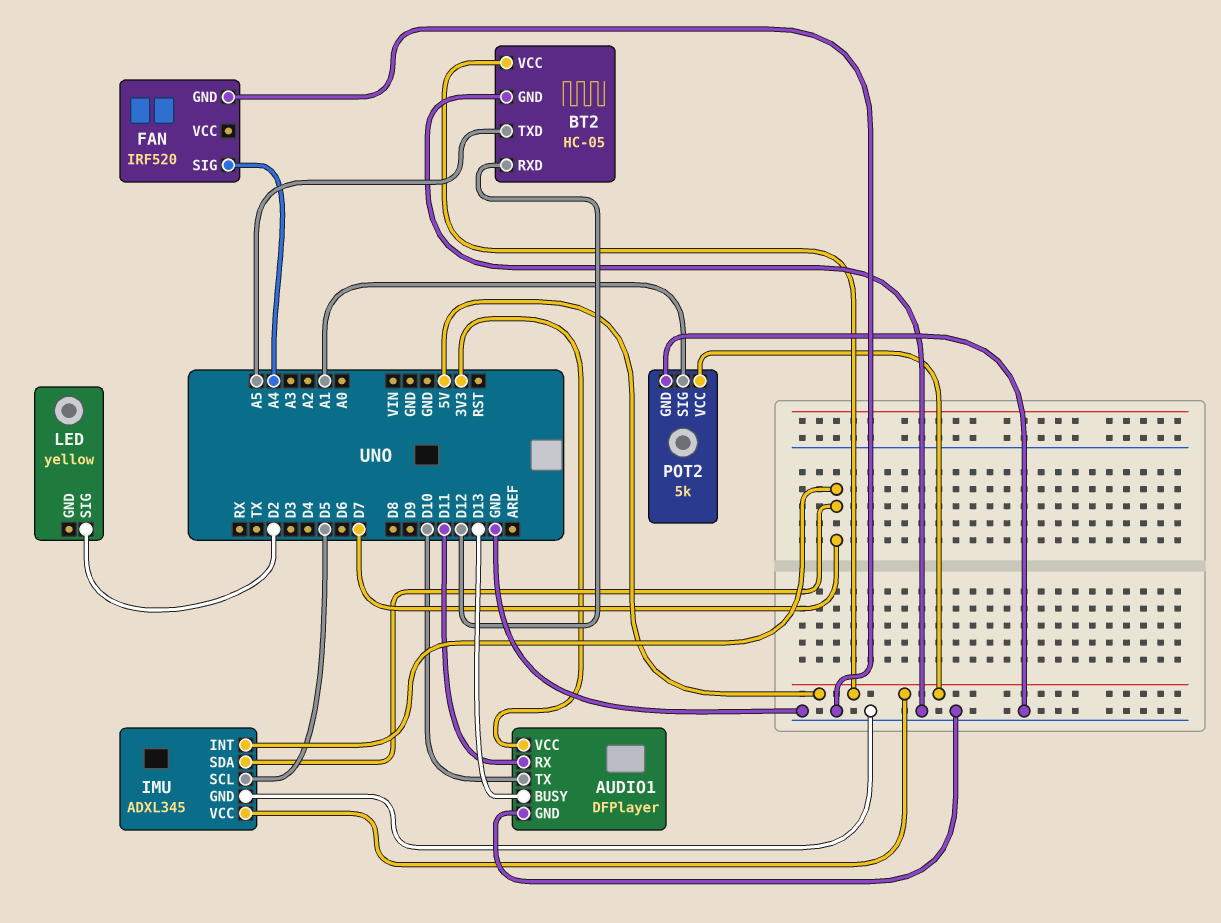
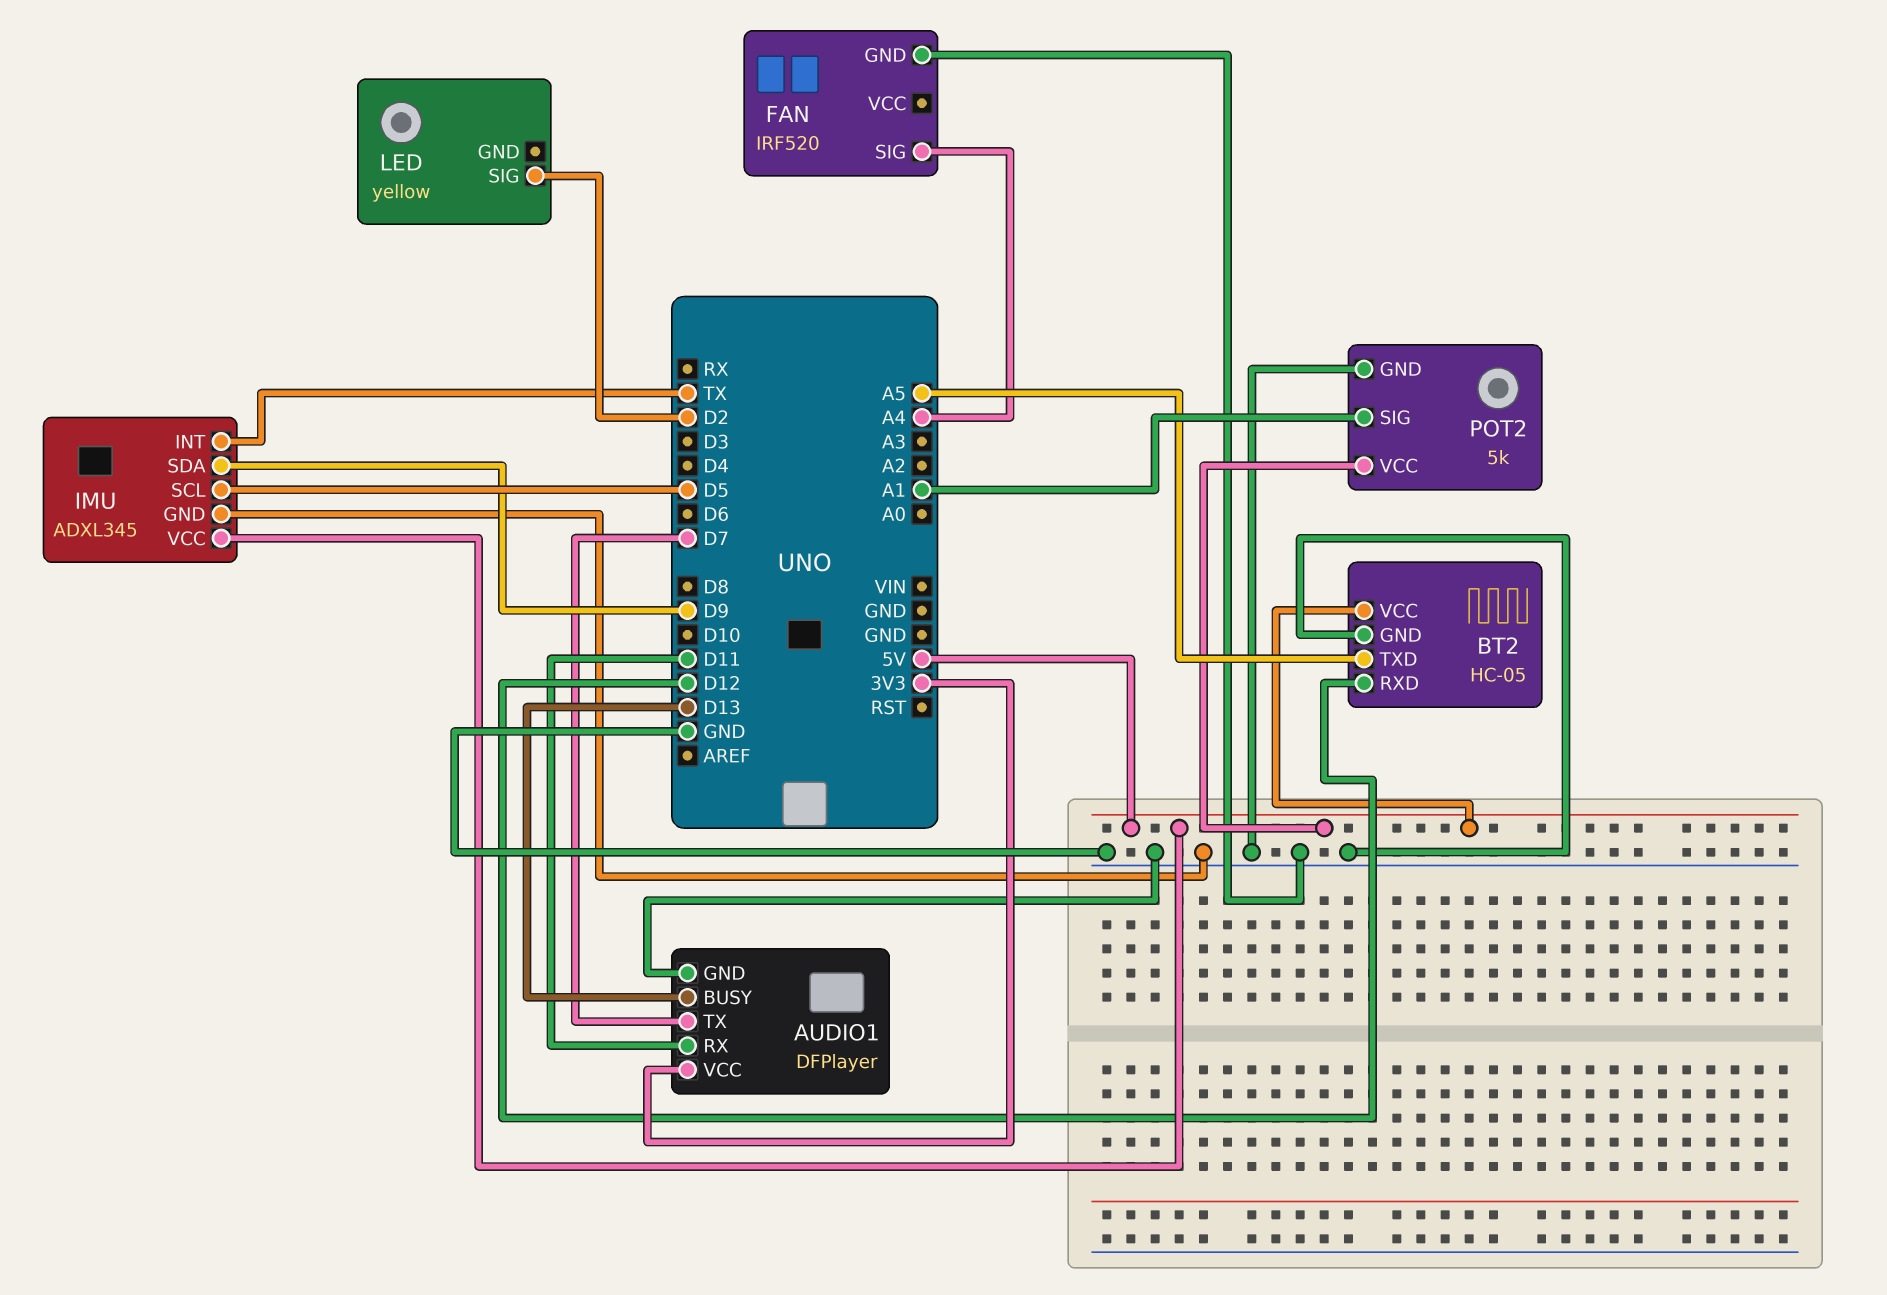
AUDIO1 pin TX: D10 -> D7
IMU pin INT: D7 -> TX
IMU pin SDA: D7 -> D9

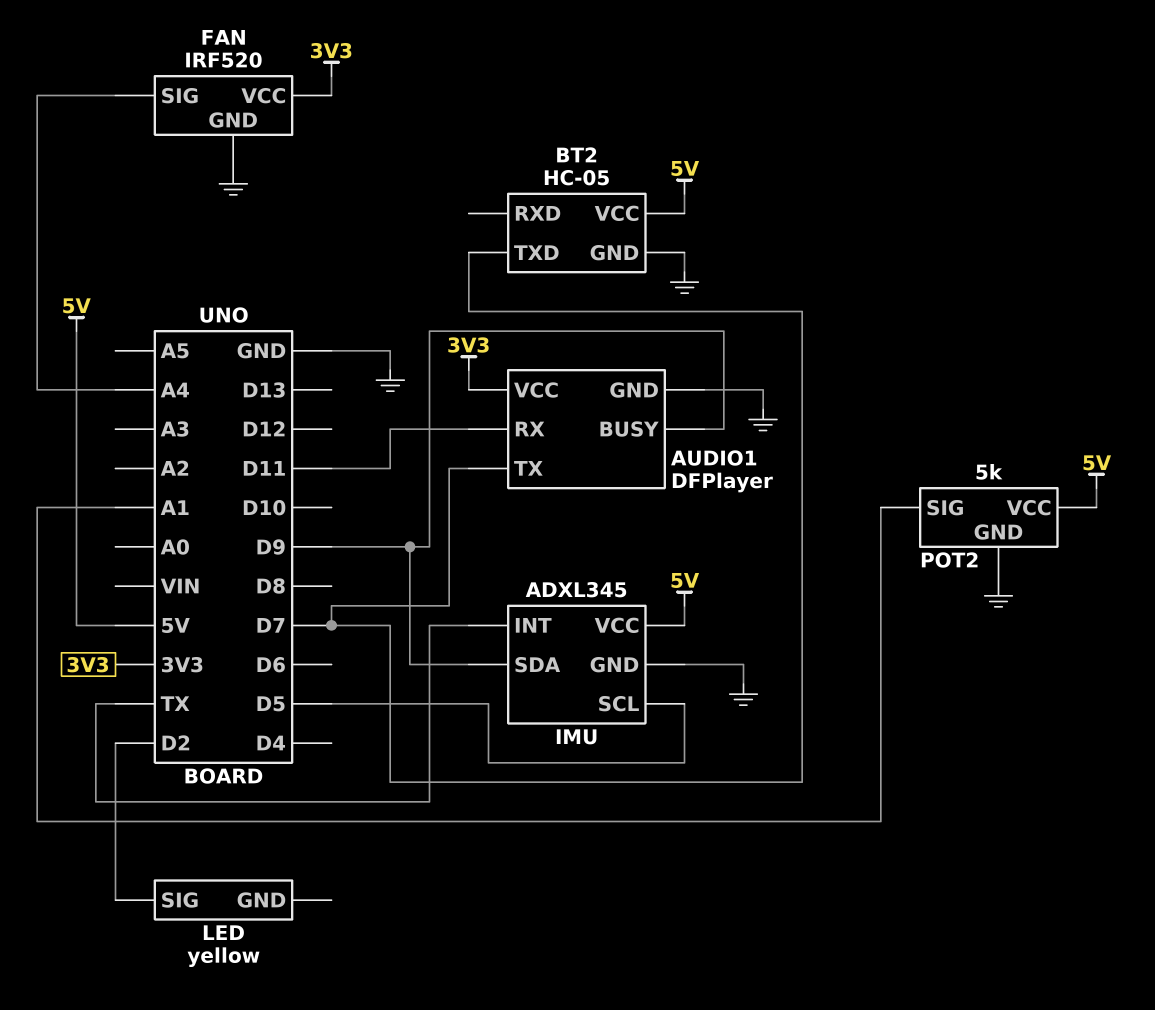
AUDIO1 pin BUSY: D13 -> D9
BT2 pin RXD: D12 -> none
BT2 pin TXD: A5 -> D7
FAN pin VCC: none -> 3V3

